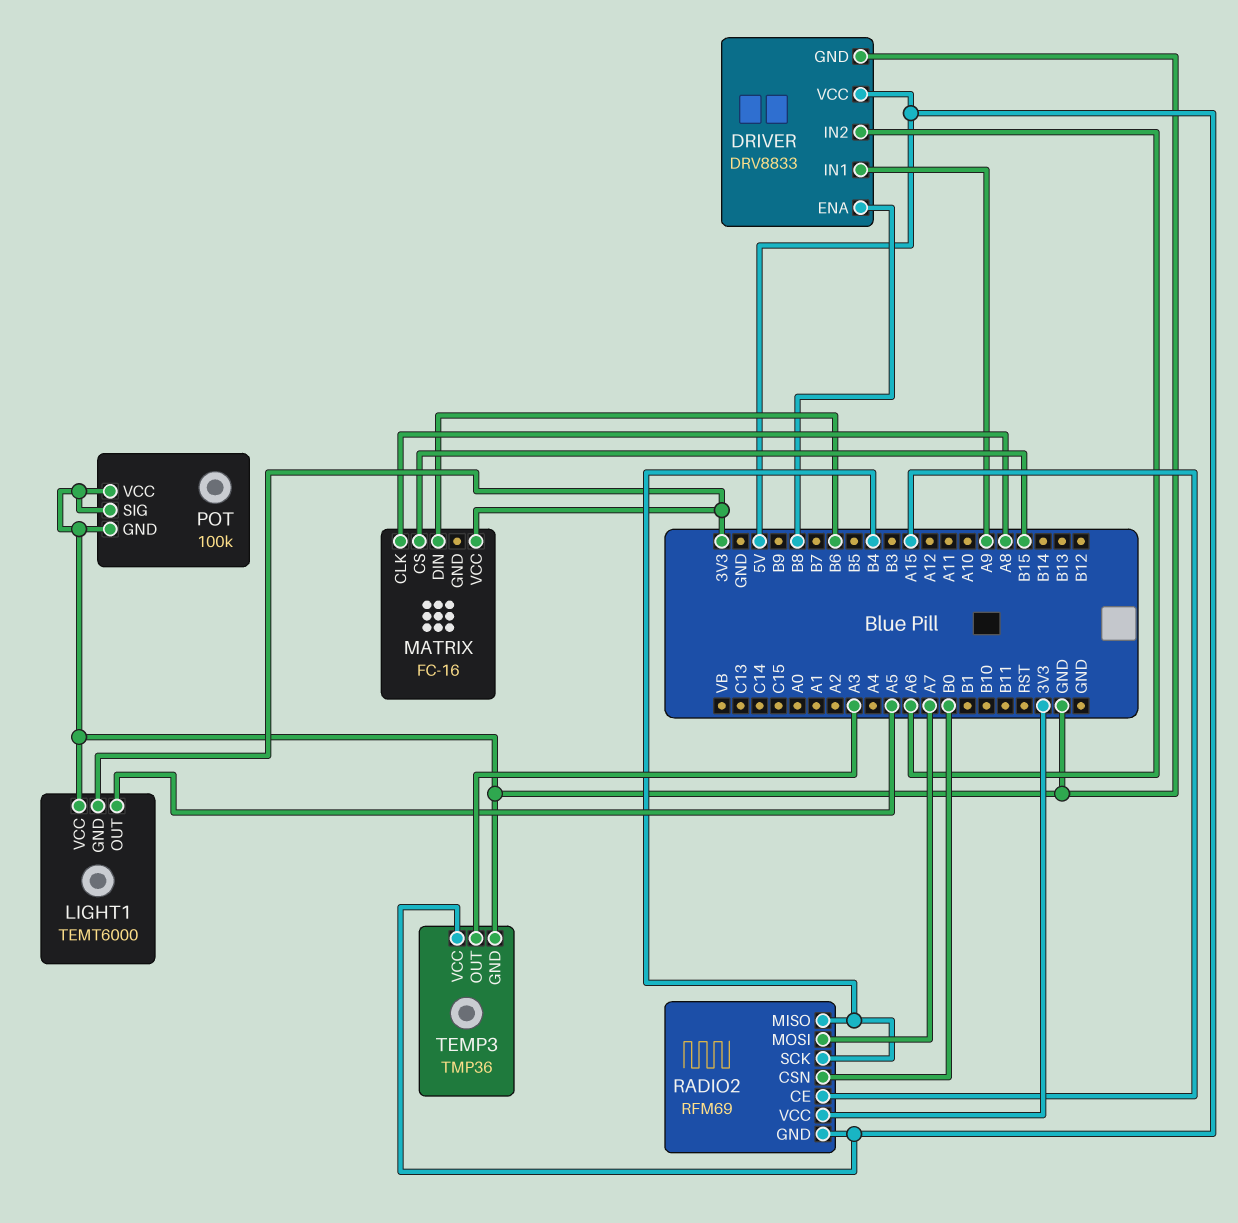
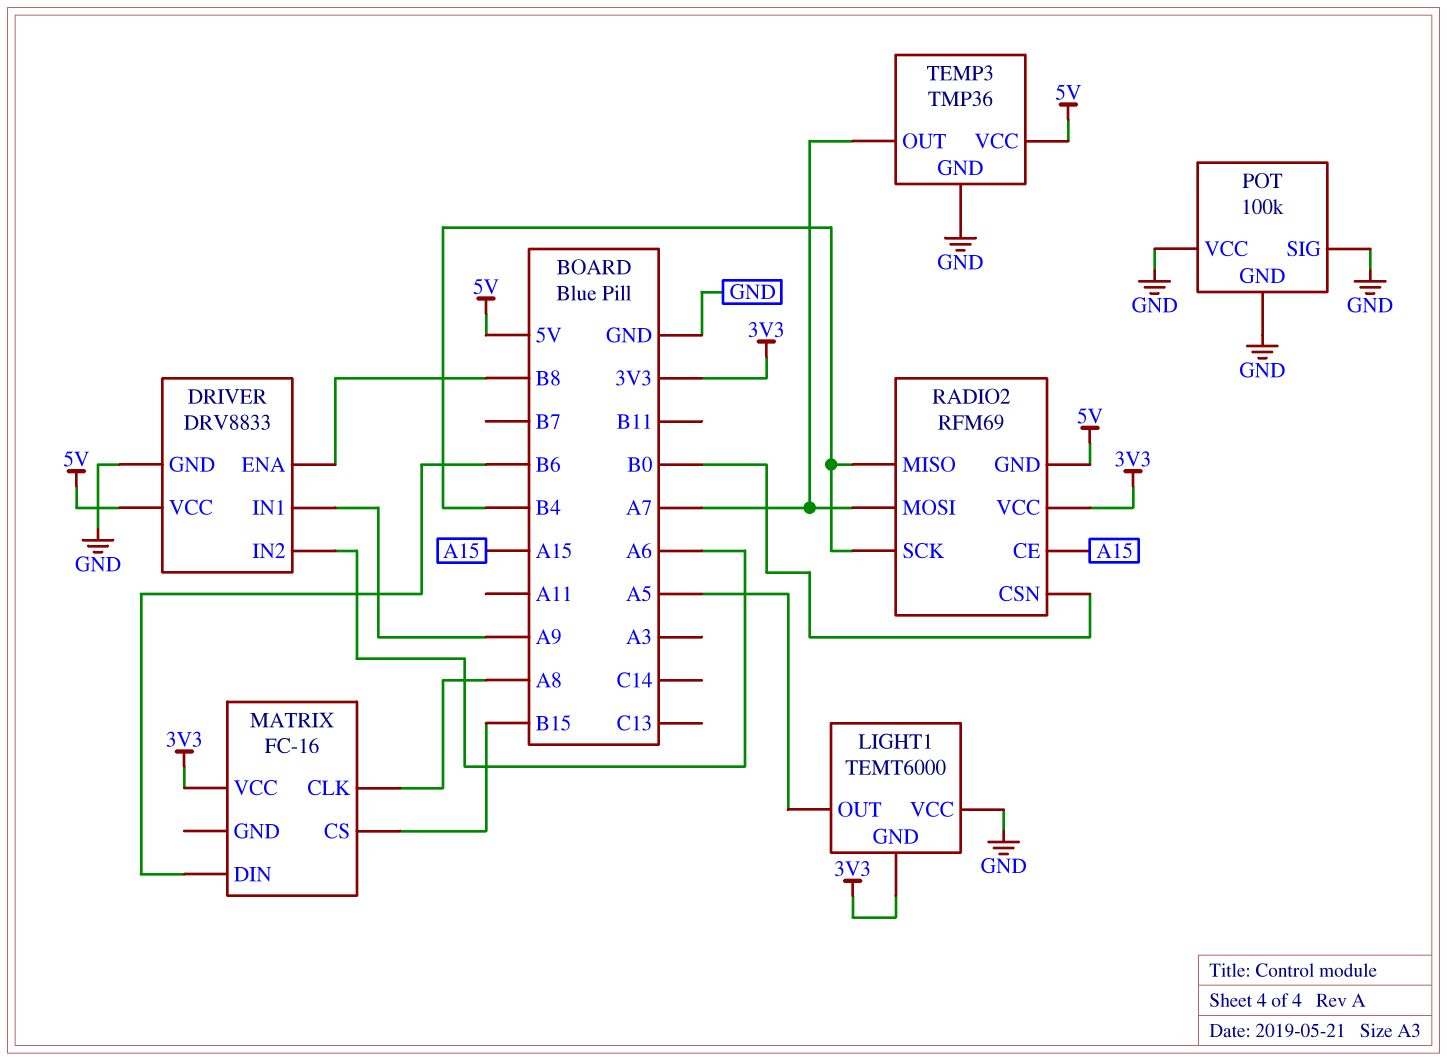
TEMP3 pin OUT: A3 -> A7

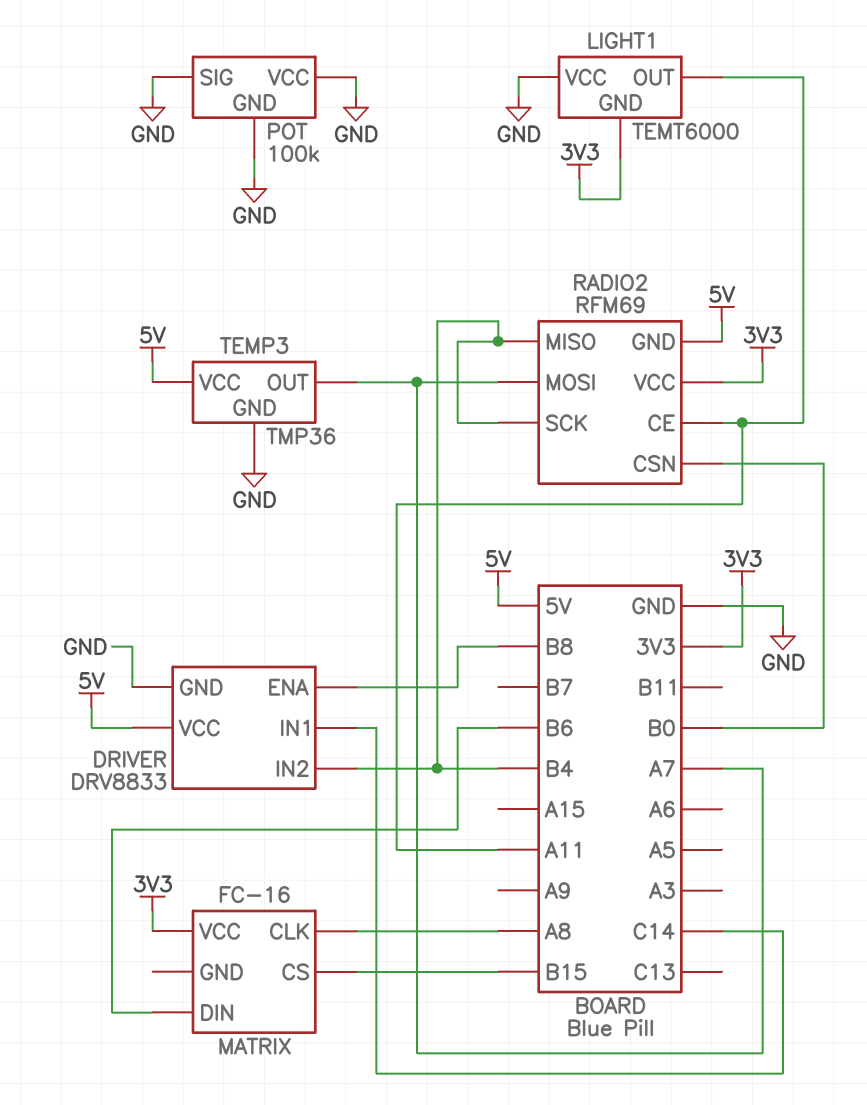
DRIVER pin IN1: A9 -> C14
DRIVER pin IN2: A6 -> B4
LIGHT1 pin OUT: A5 -> A11
RADIO2 pin CE: A15 -> A11

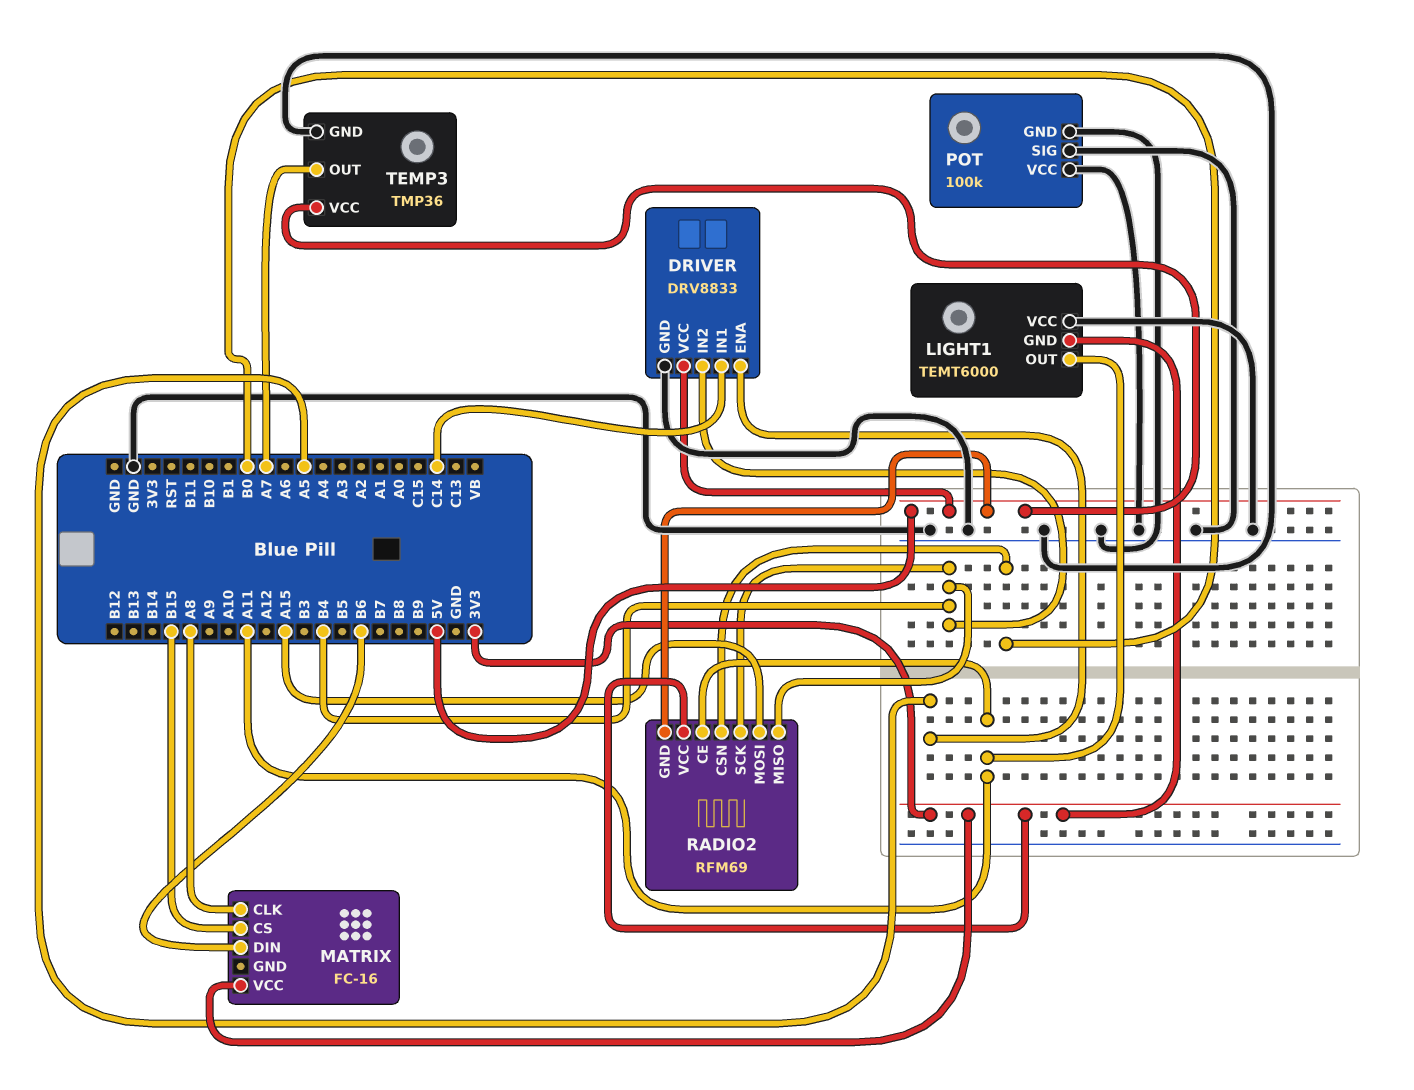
DRIVER pin ENA: B8 -> A5
RADIO2 pin MOSI: A7 -> A15

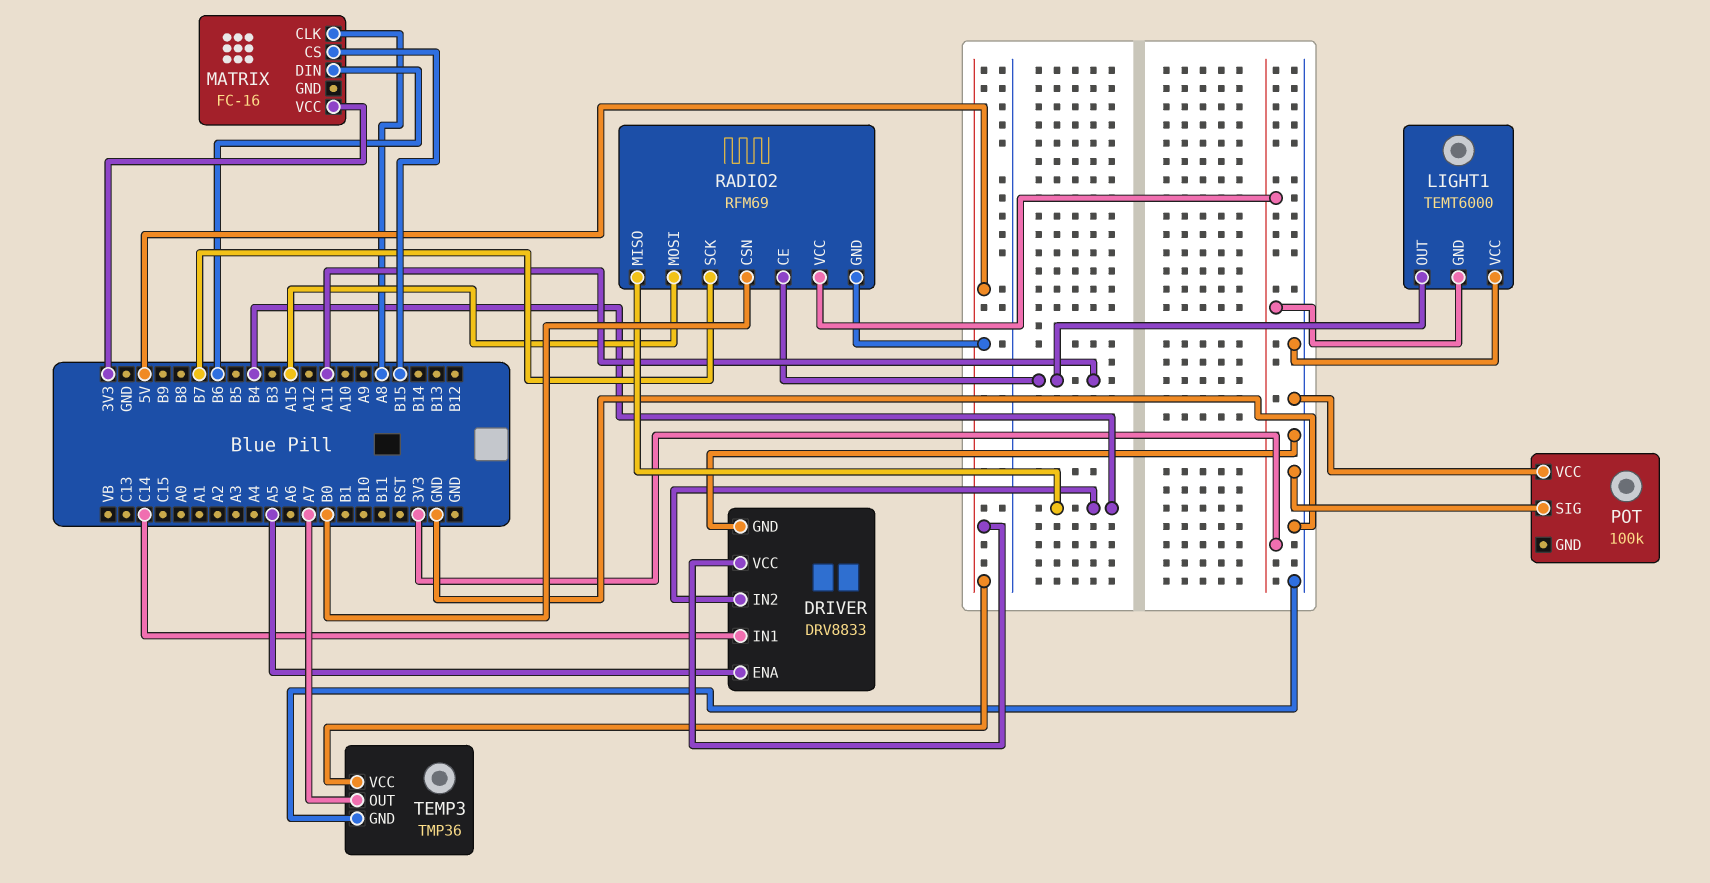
POT pin GND: GND -> none
RADIO2 pin SCK: B4 -> B7

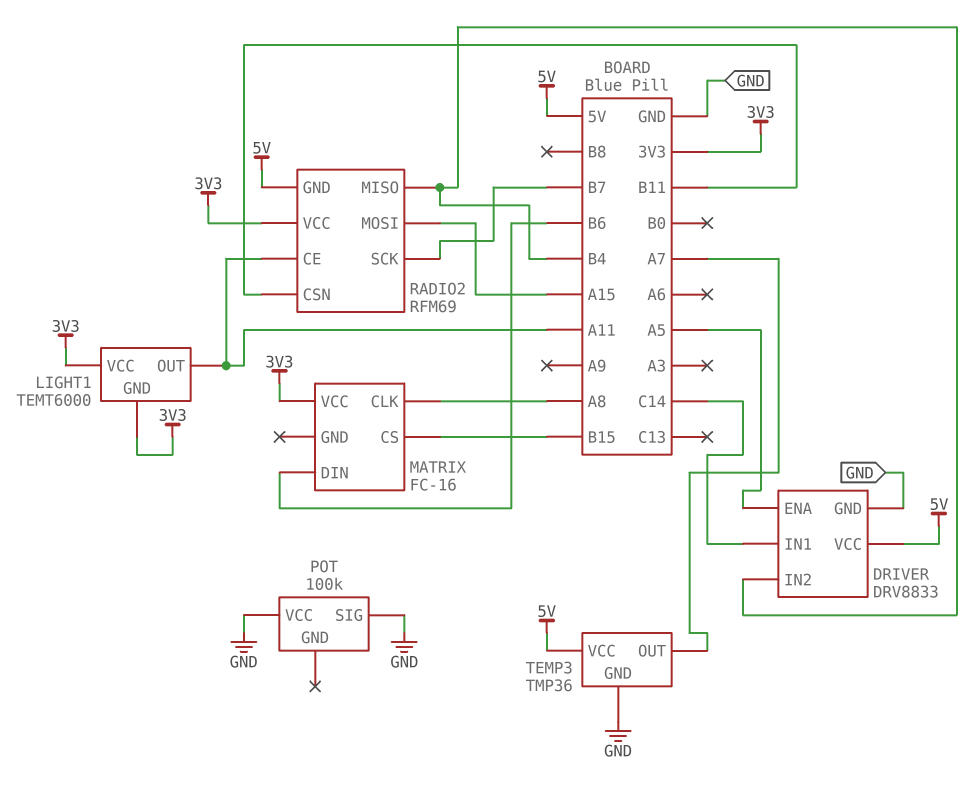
LIGHT1 pin VCC: GND -> 3V3
RADIO2 pin CSN: B0 -> B11

